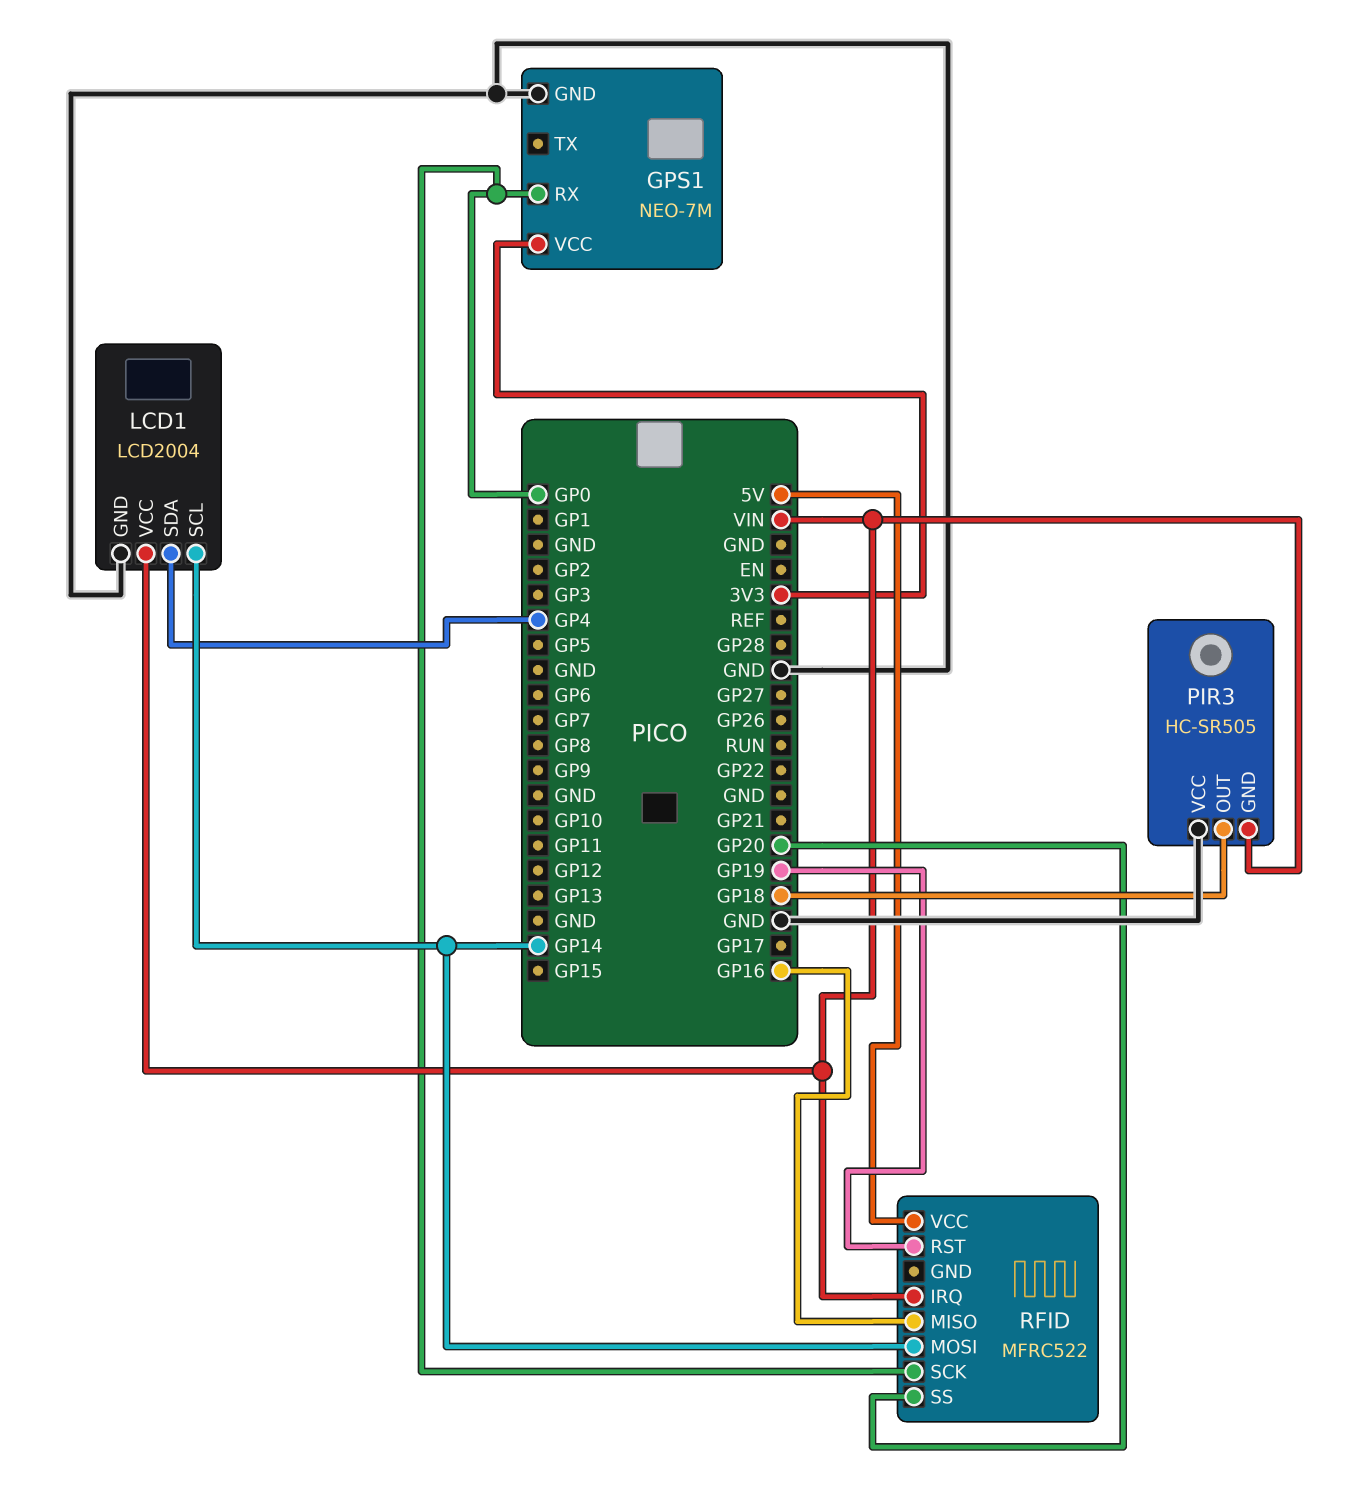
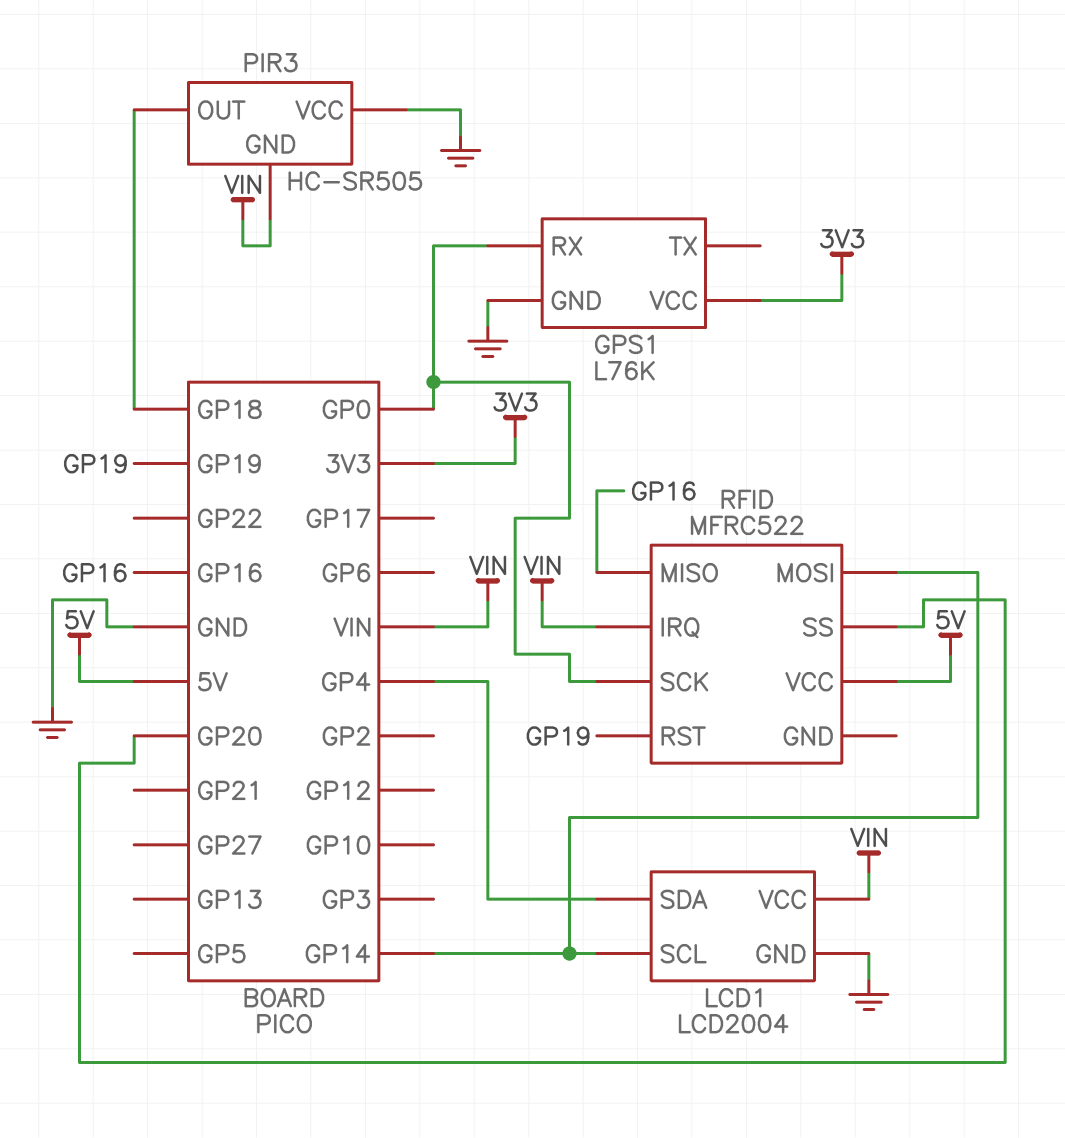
GPS1: NEO-7M -> L76K

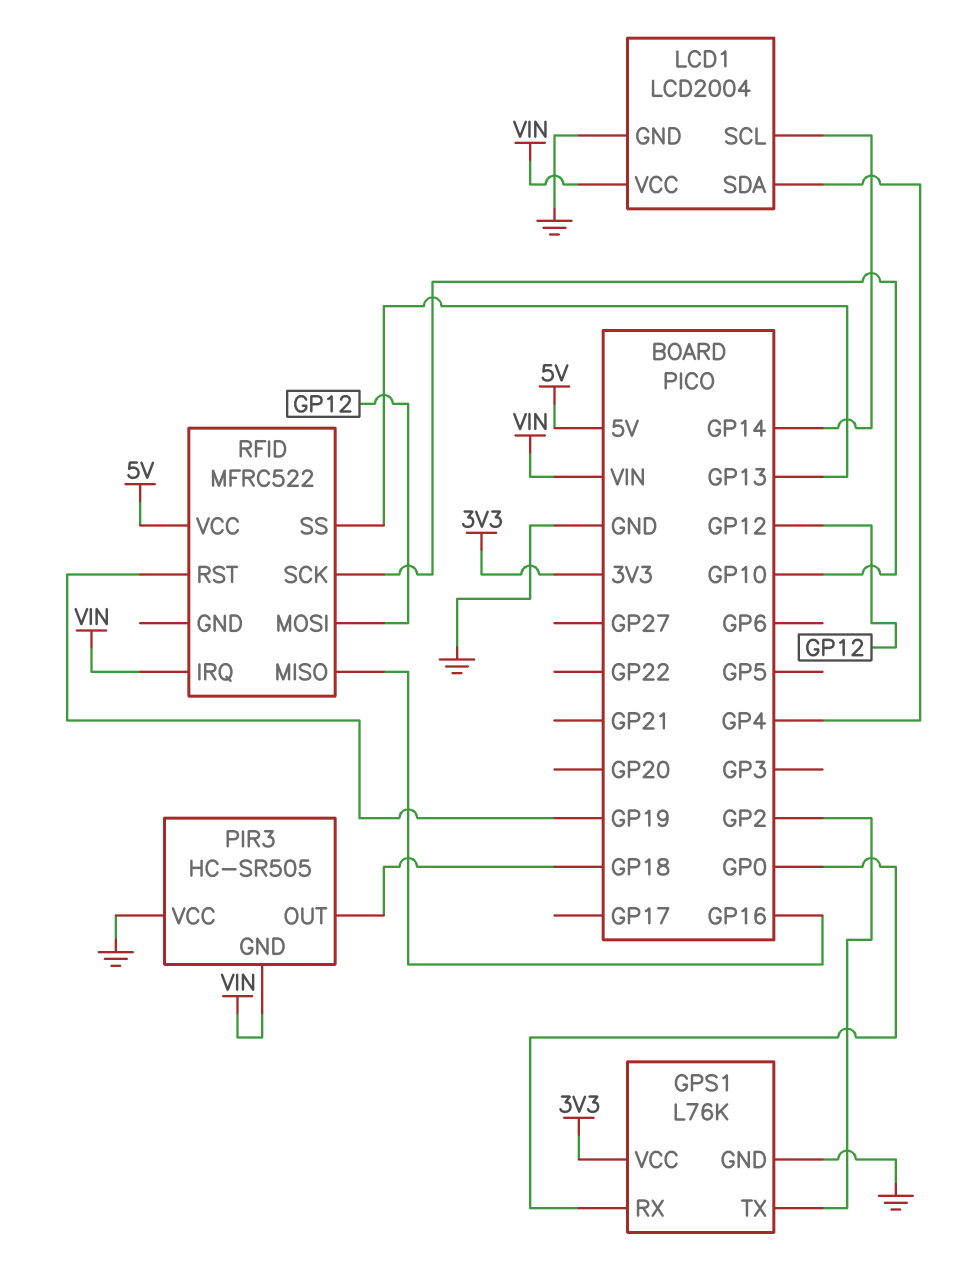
GPS1 pin TX: none -> GP2
RFID pin MOSI: GP14 -> GP12
RFID pin SCK: GP0 -> GP10
RFID pin SS: GP20 -> GP13

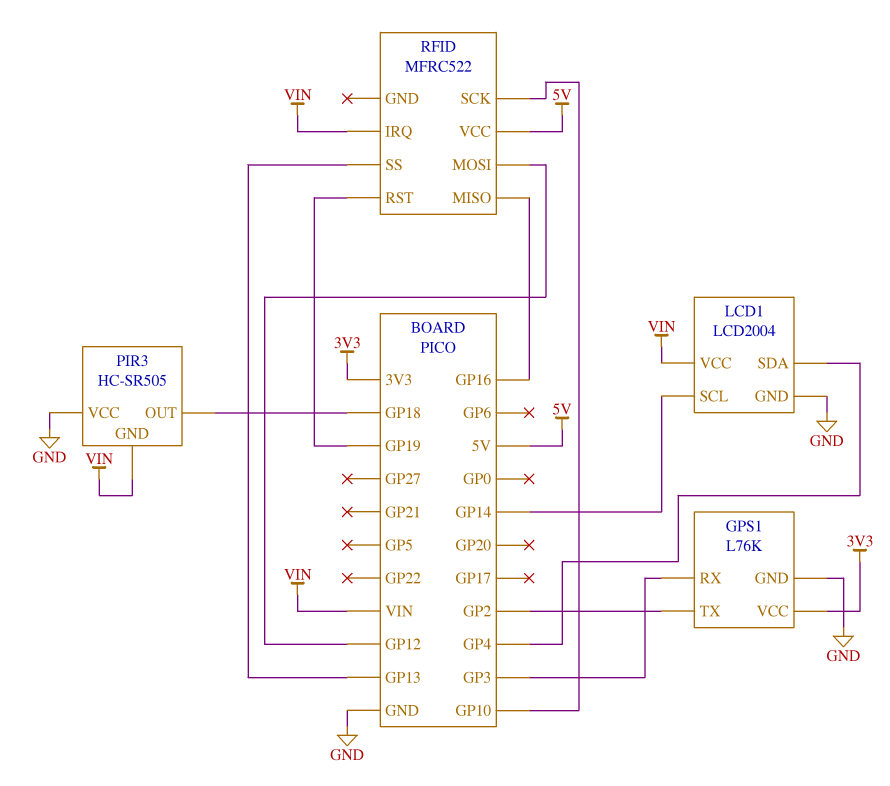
GPS1 pin RX: GP0 -> GP3

